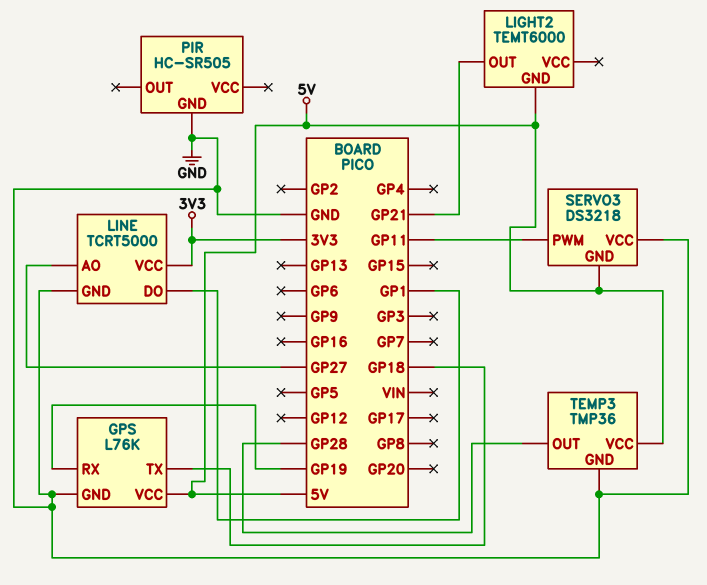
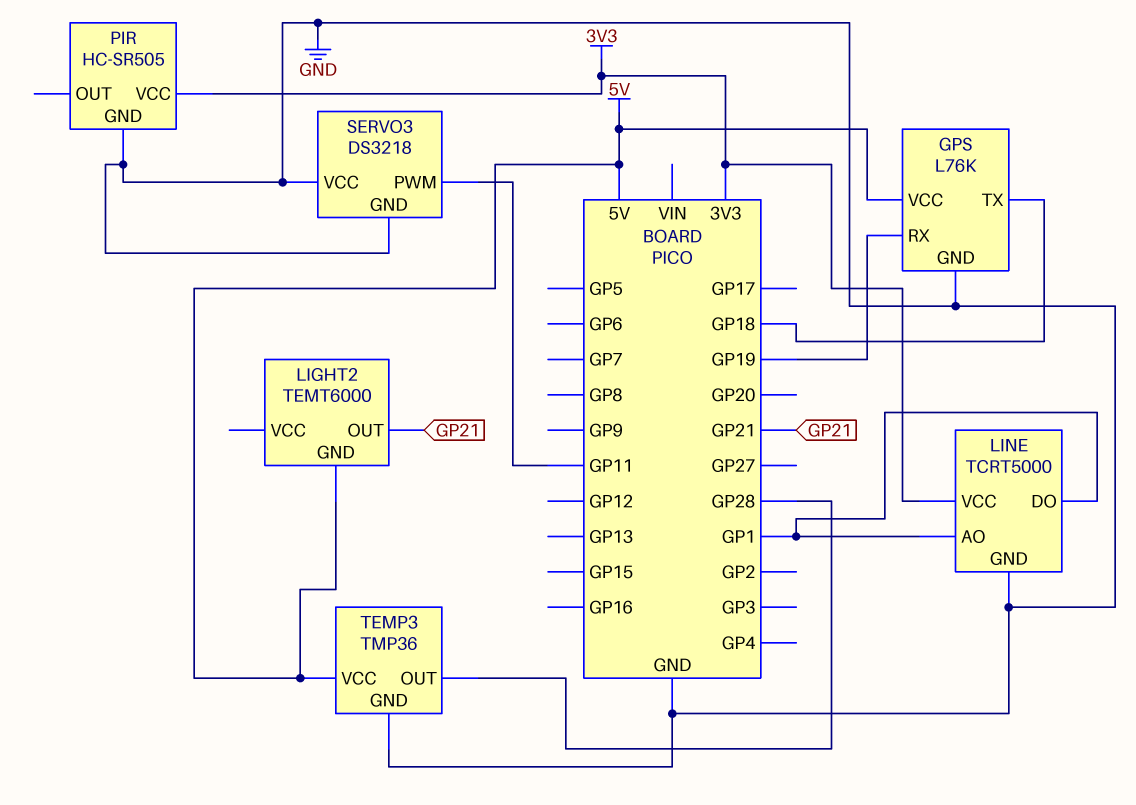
LINE pin AO: GP27 -> GP1
PIR pin VCC: none -> 3V3
SERVO3 pin GND: 5V -> GND

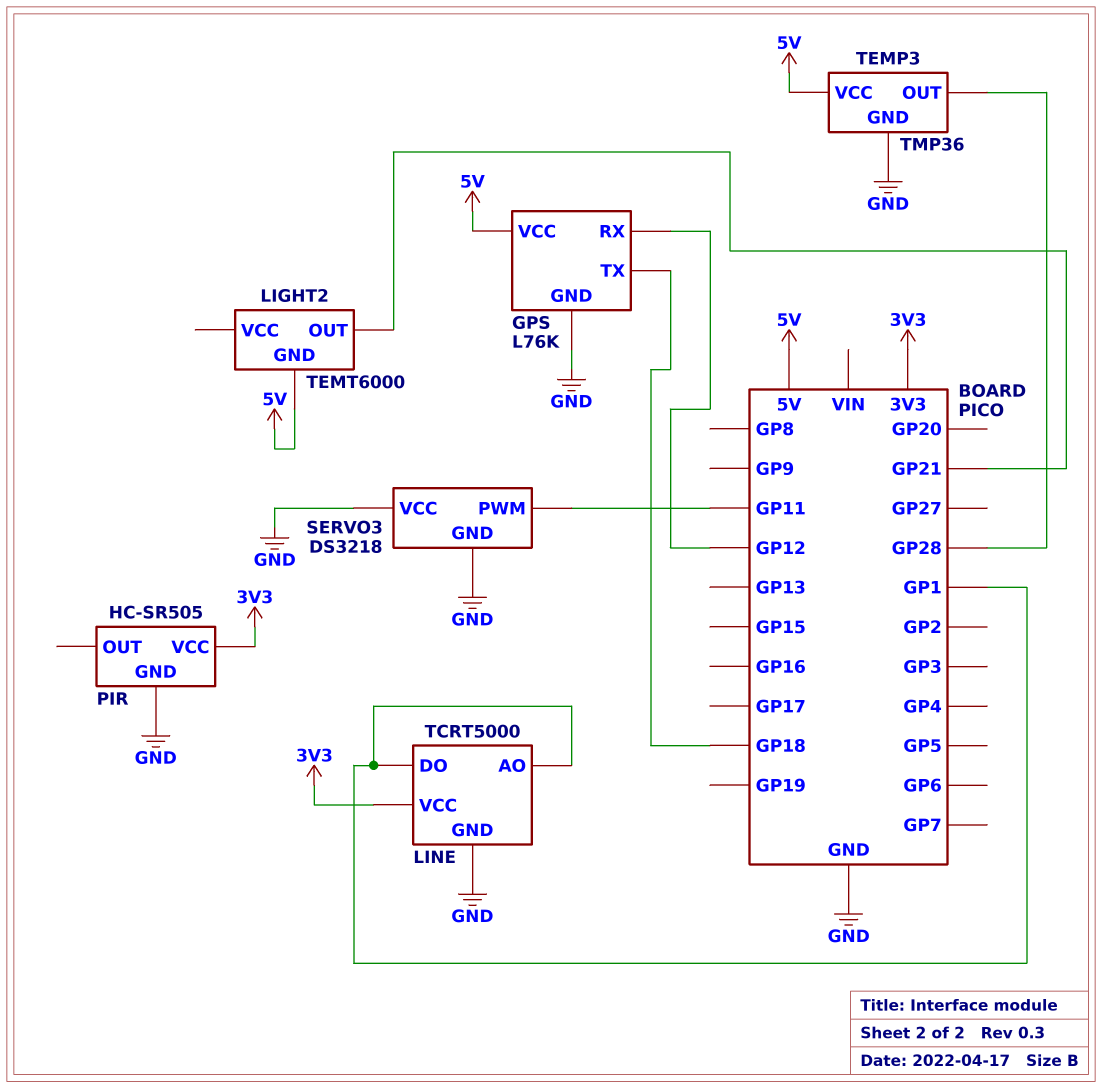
GPS pin RX: GP19 -> GP12

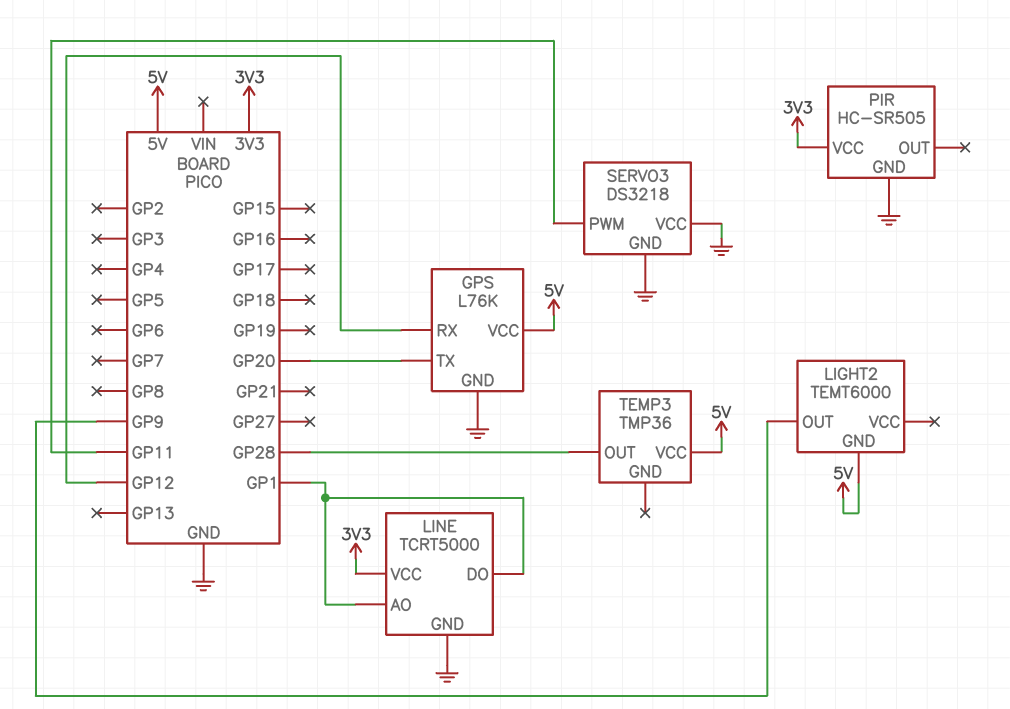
GPS pin TX: GP18 -> GP20
LIGHT2 pin OUT: GP21 -> GP9
TEMP3 pin GND: GND -> none

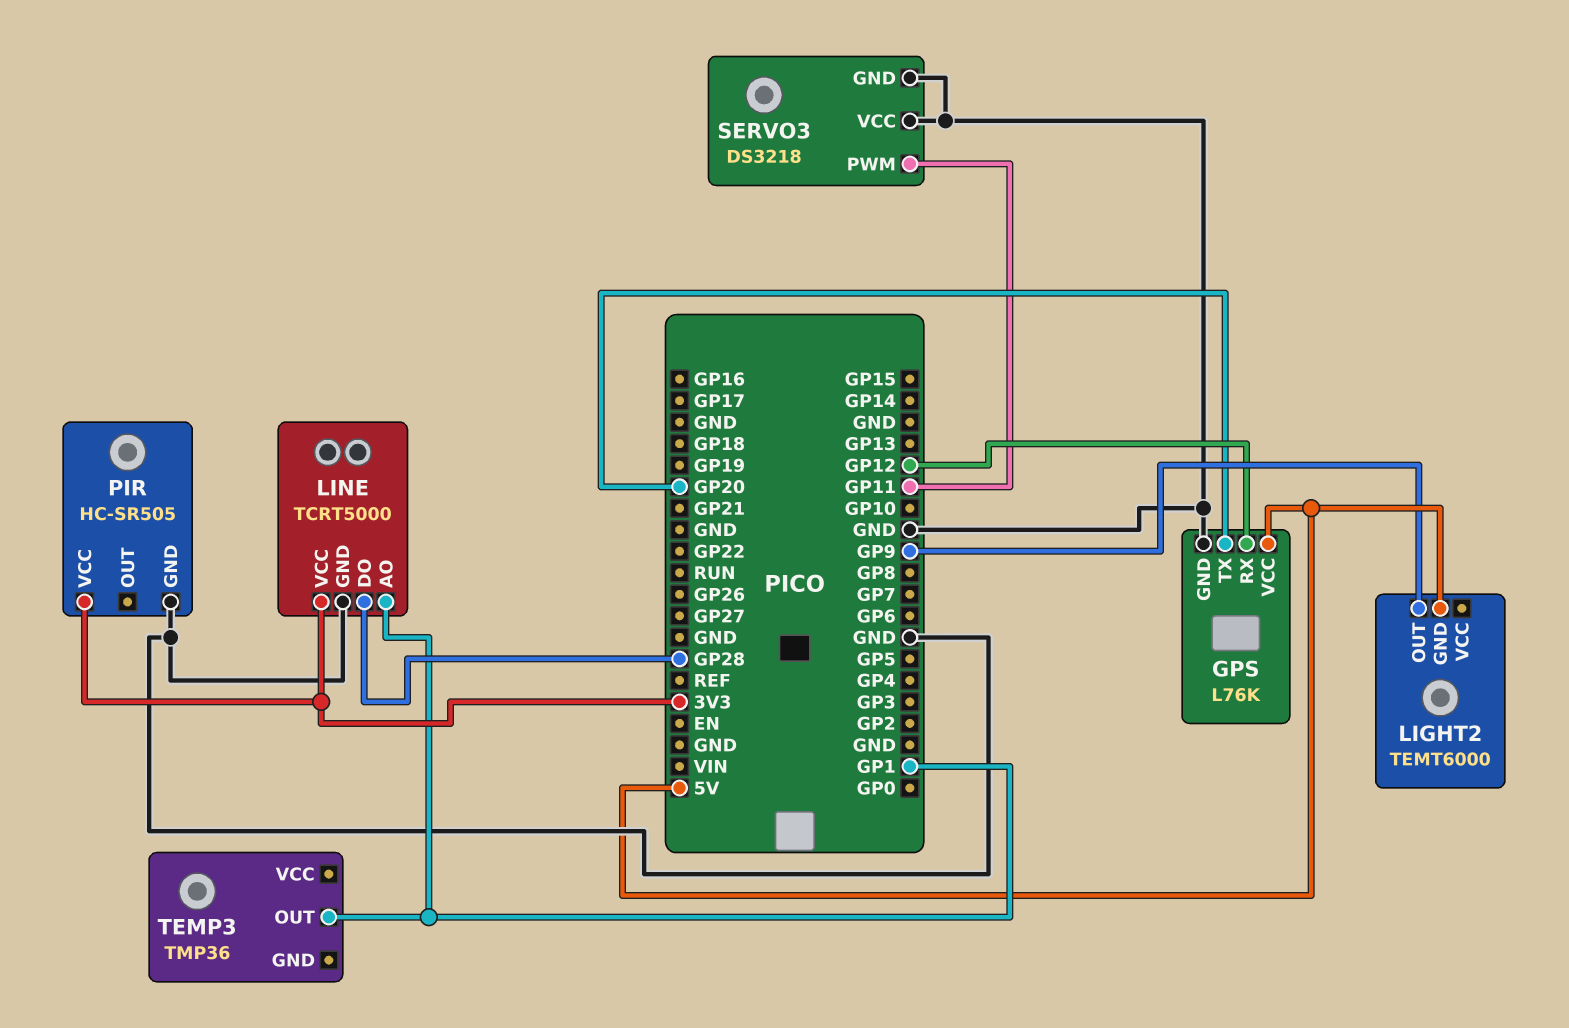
LINE pin DO: GP1 -> GP28
TEMP3 pin OUT: GP28 -> GP1
TEMP3 pin VCC: 5V -> none

